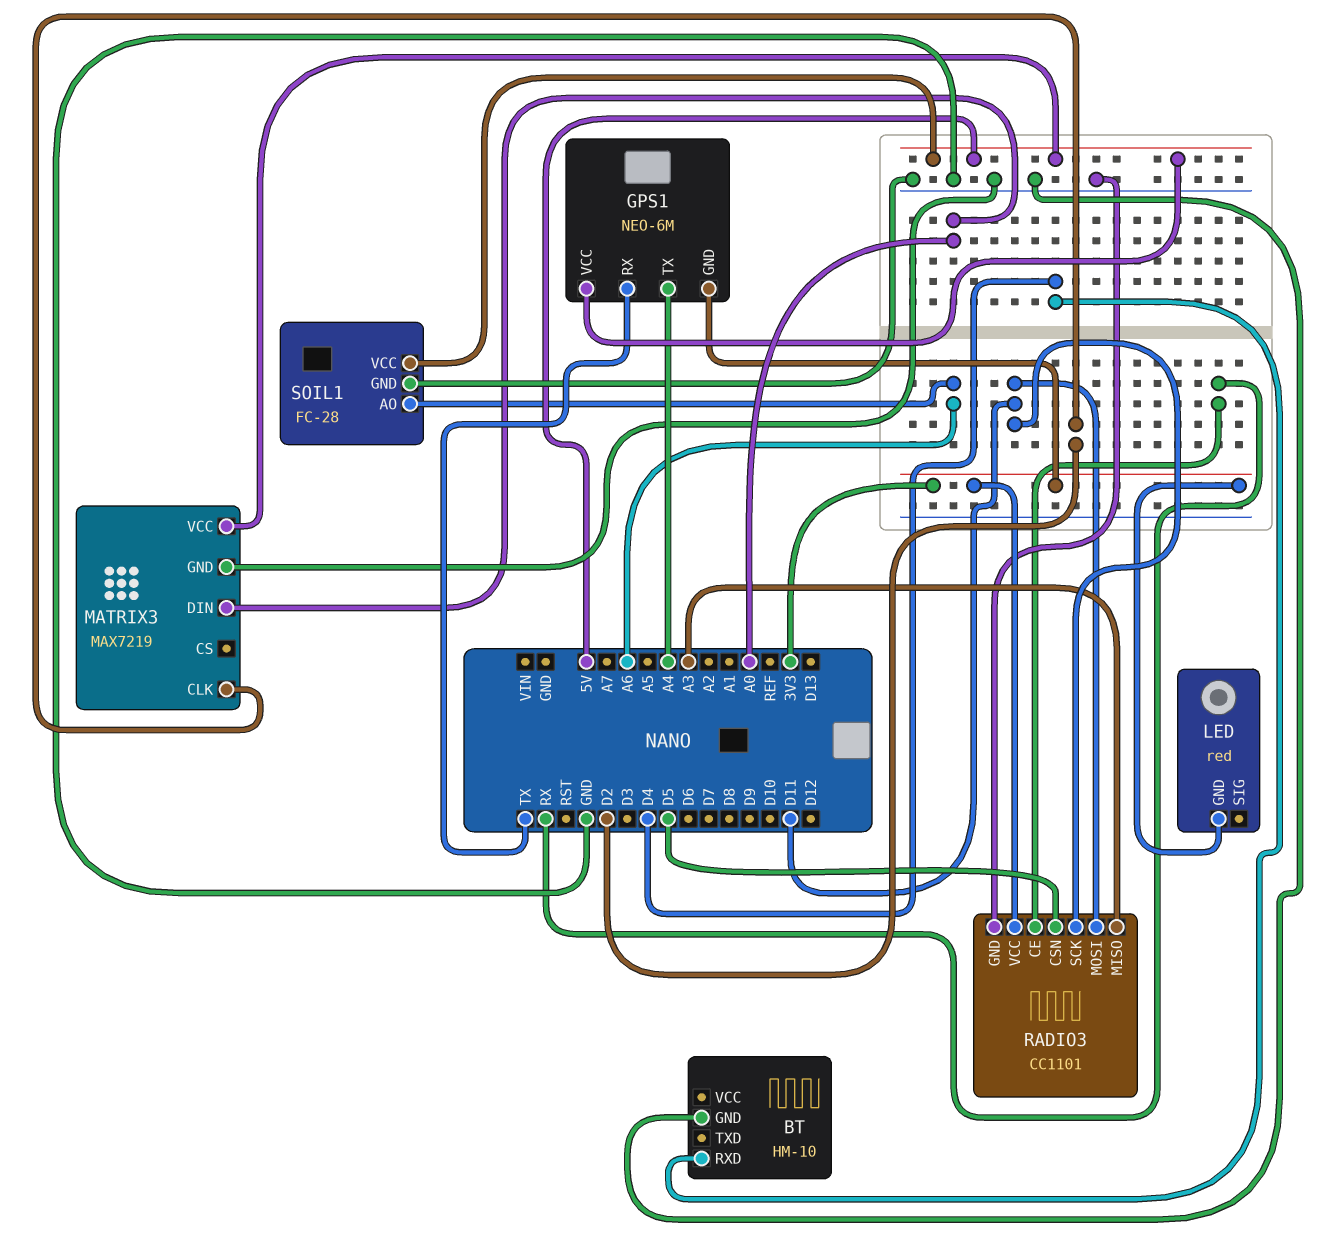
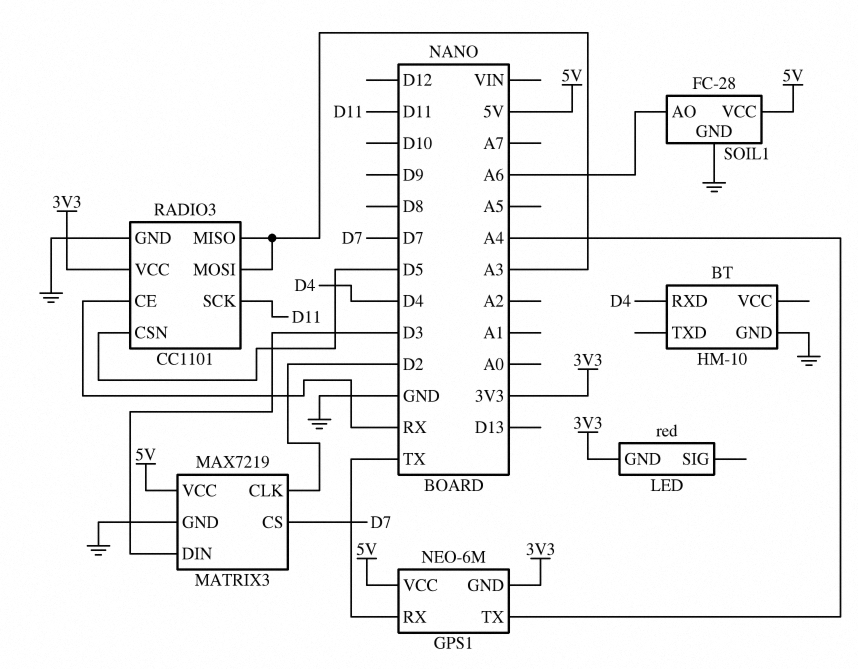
MATRIX3 pin CS: none -> D7
MATRIX3 pin DIN: A0 -> D3
RADIO3 pin MOSI: D11 -> A3

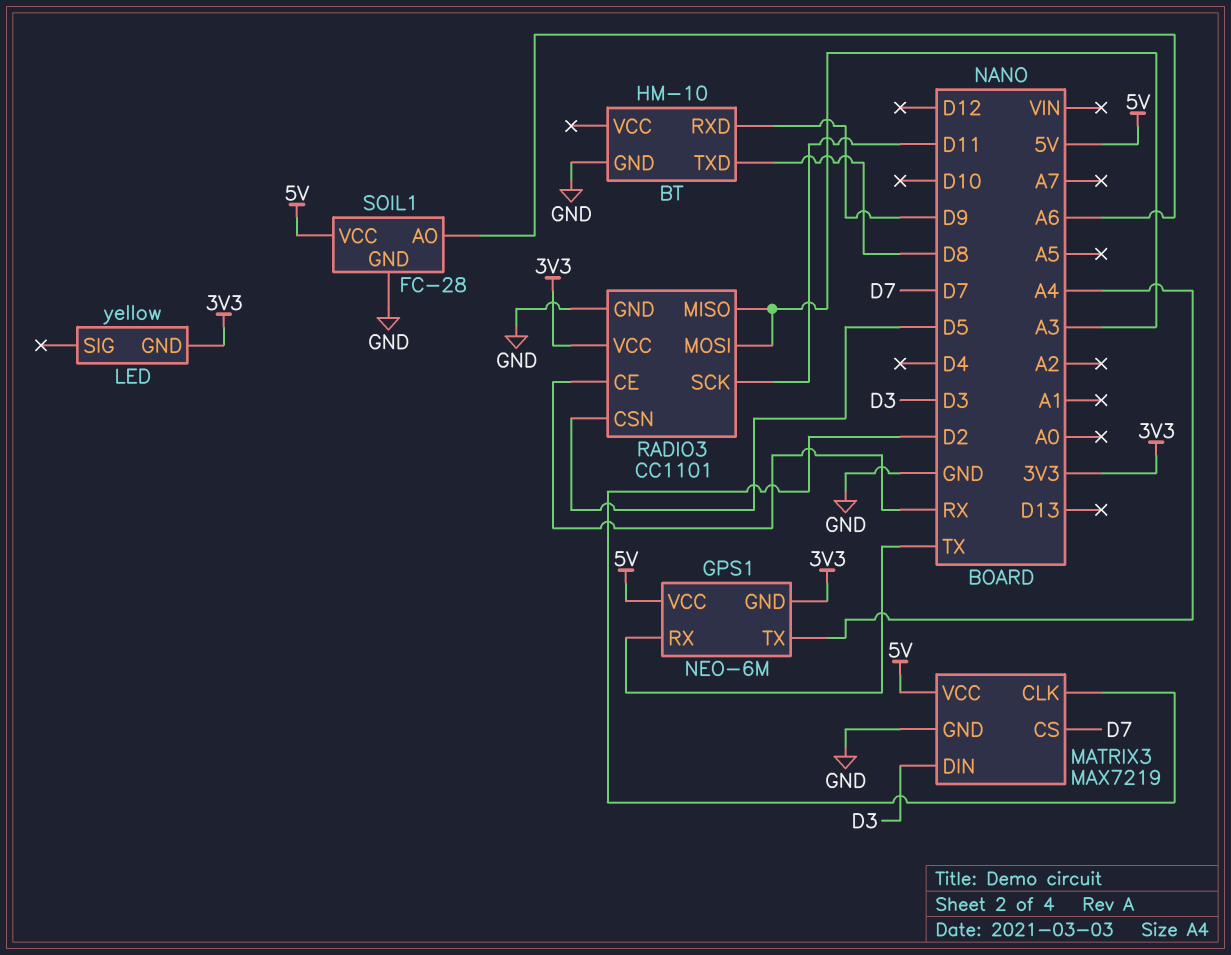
BT pin RXD: D4 -> D9
BT pin TXD: none -> D8
LED: red -> yellow

